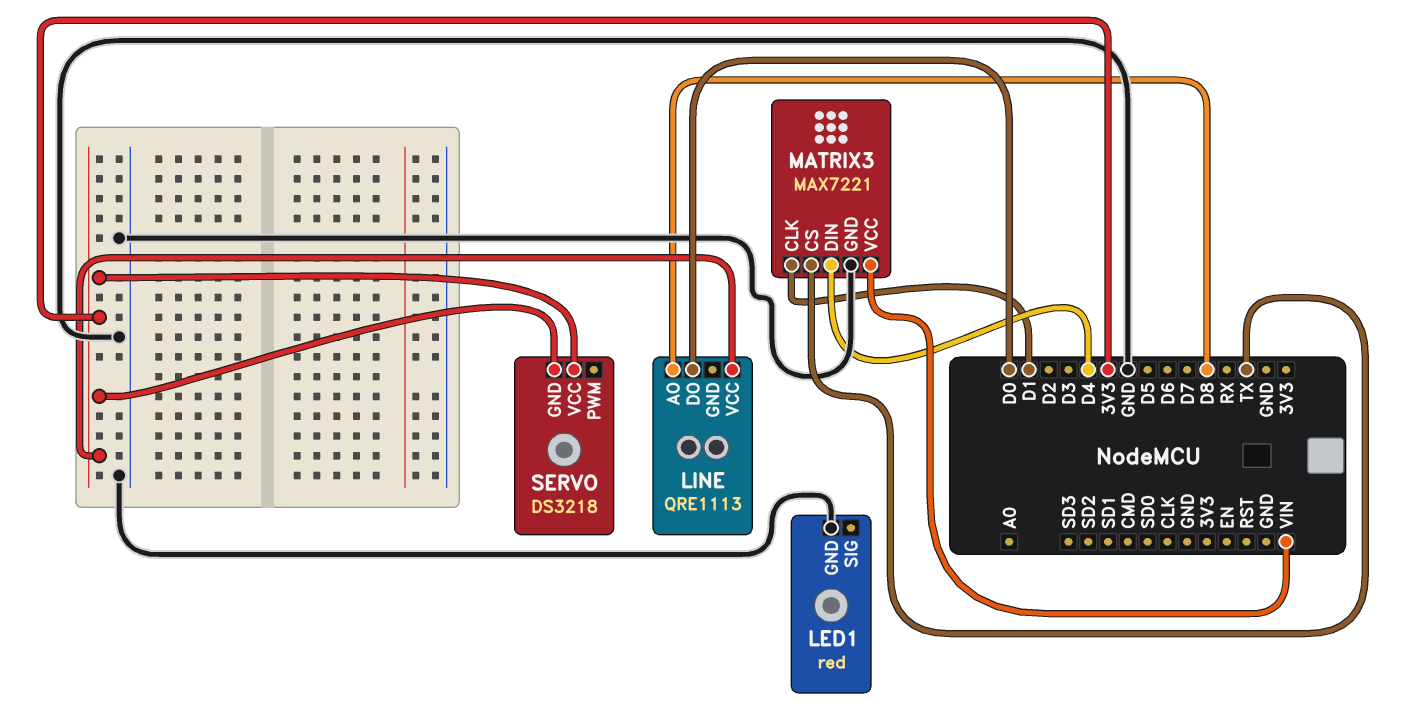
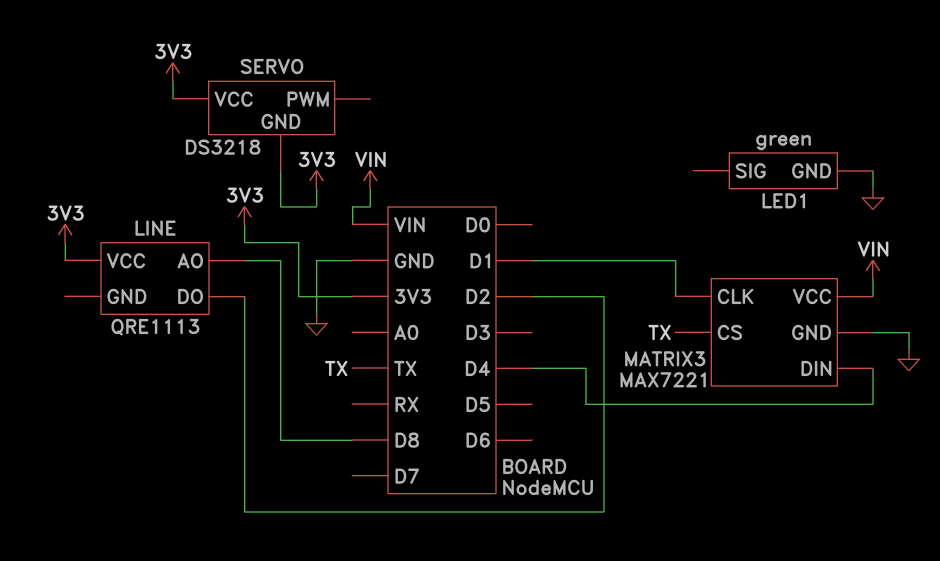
LED1: red -> green
LINE pin DO: D0 -> D2

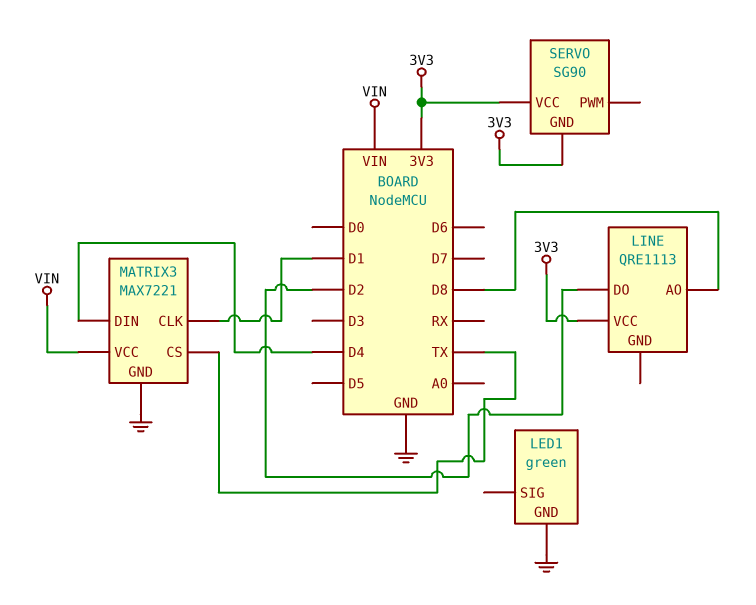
SERVO: DS3218 -> SG90

